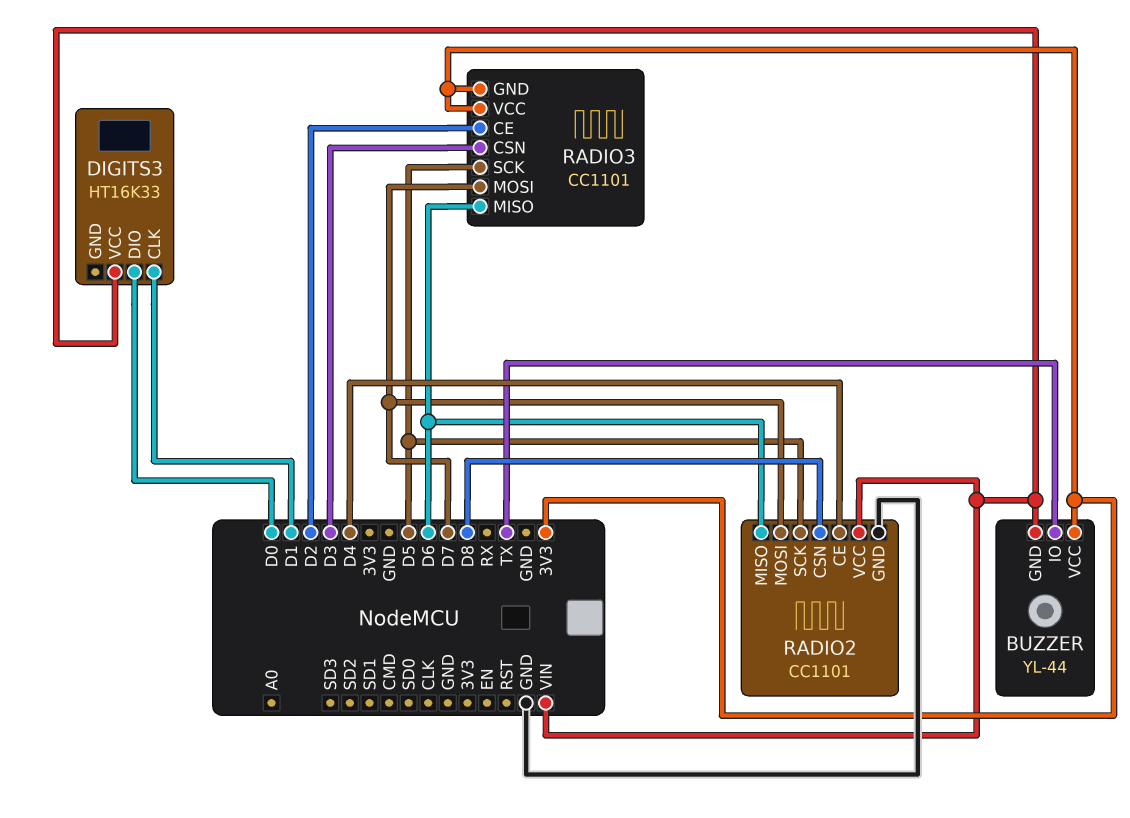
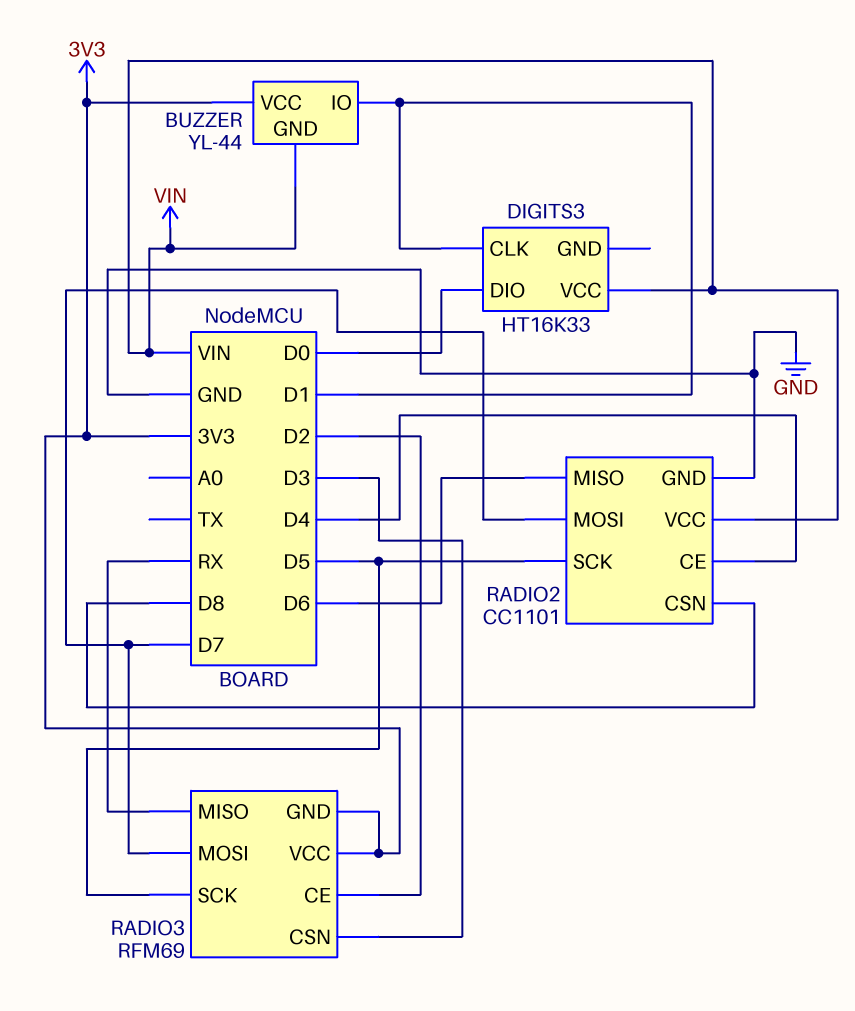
BUZZER pin IO: TX -> D1
RADIO3: CC1101 -> RFM69
RADIO3 pin MISO: D6 -> RX

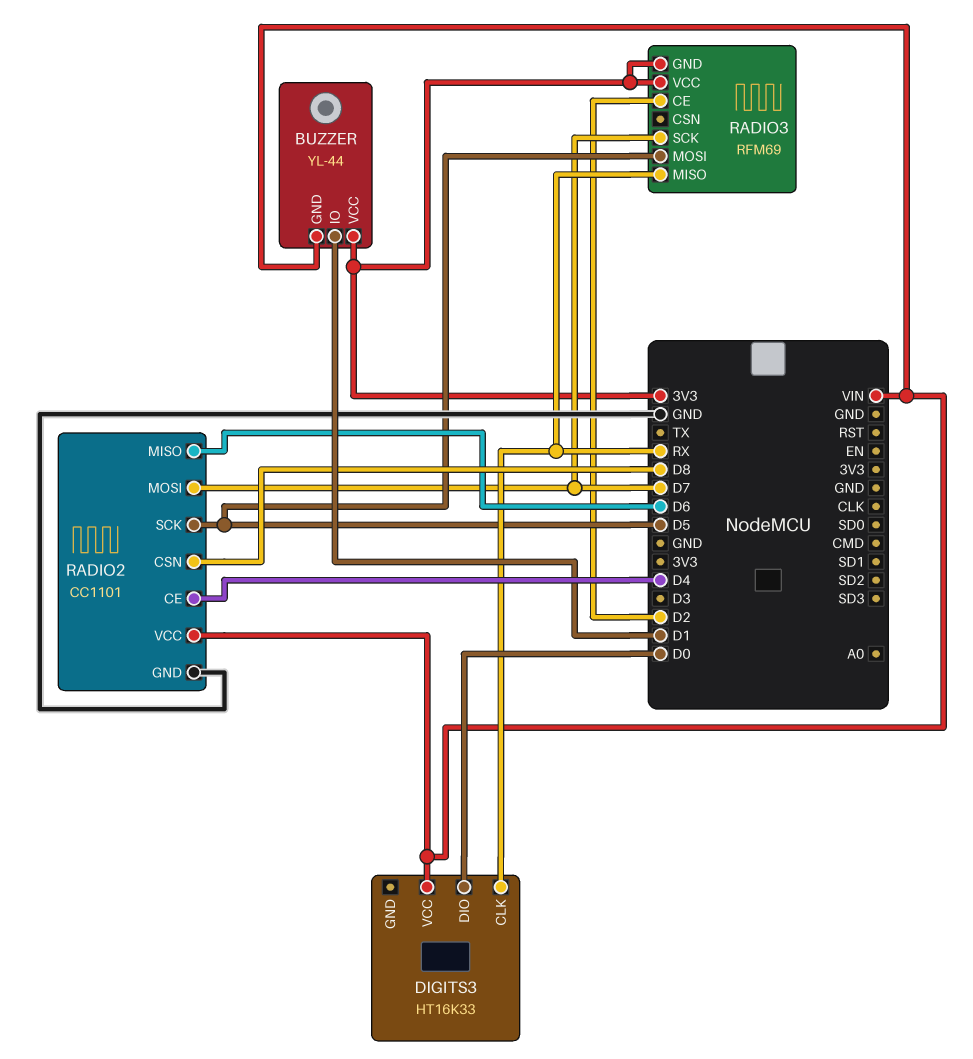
DIGITS3 pin CLK: D1 -> RX
RADIO3 pin CSN: D3 -> none
RADIO3 pin MOSI: D7 -> D5
RADIO3 pin SCK: D5 -> D7

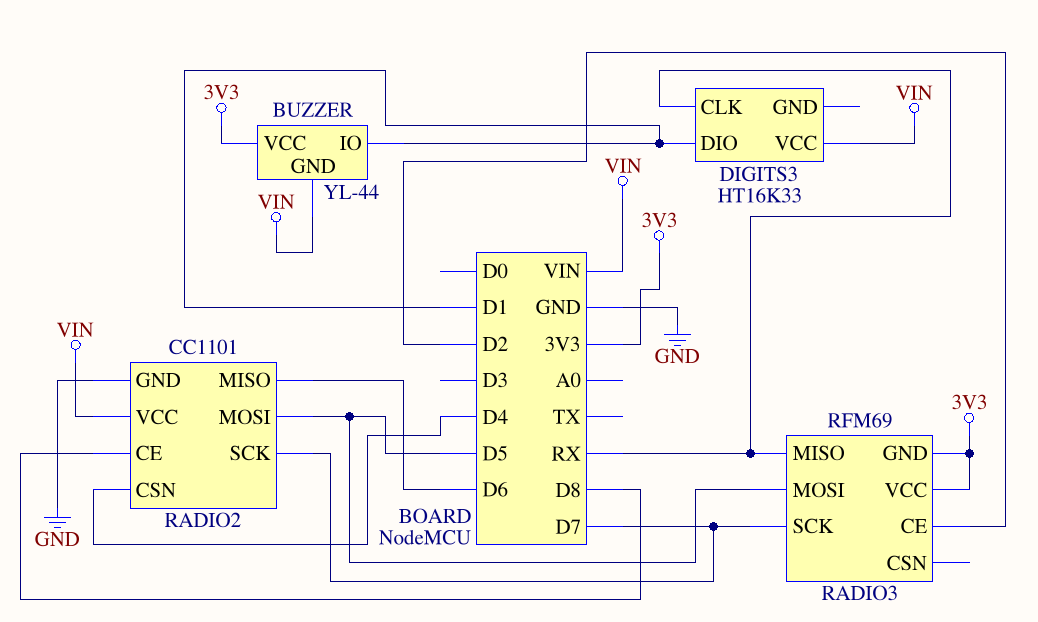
DIGITS3 pin DIO: D0 -> D1
RADIO2 pin CE: D4 -> D8
RADIO2 pin CSN: D8 -> D4
RADIO2 pin MOSI: D7 -> D5
RADIO2 pin SCK: D5 -> D7

